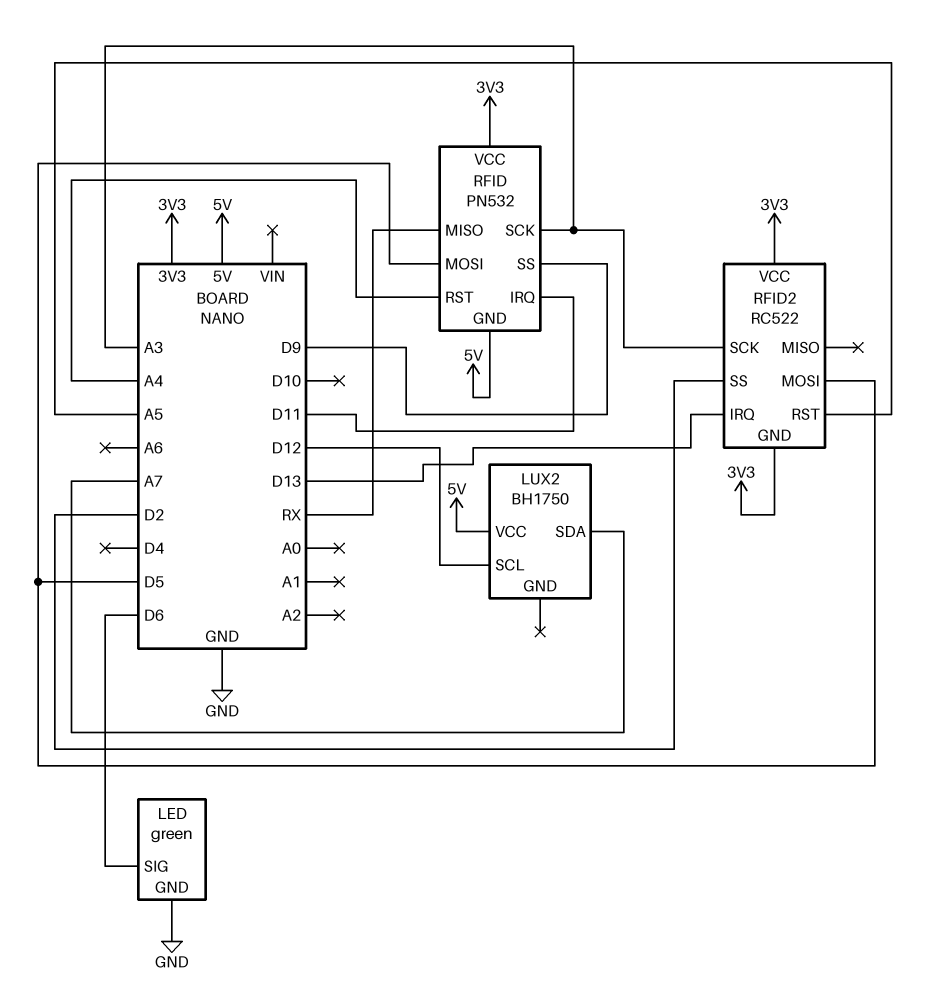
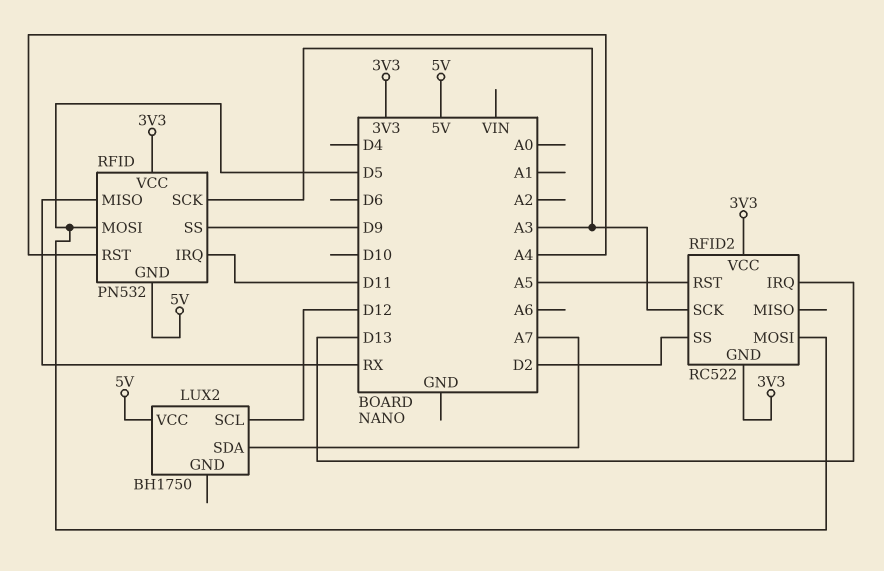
LED: green -> none
LED pin GND: GND -> none
LED pin SIG: D6 -> none

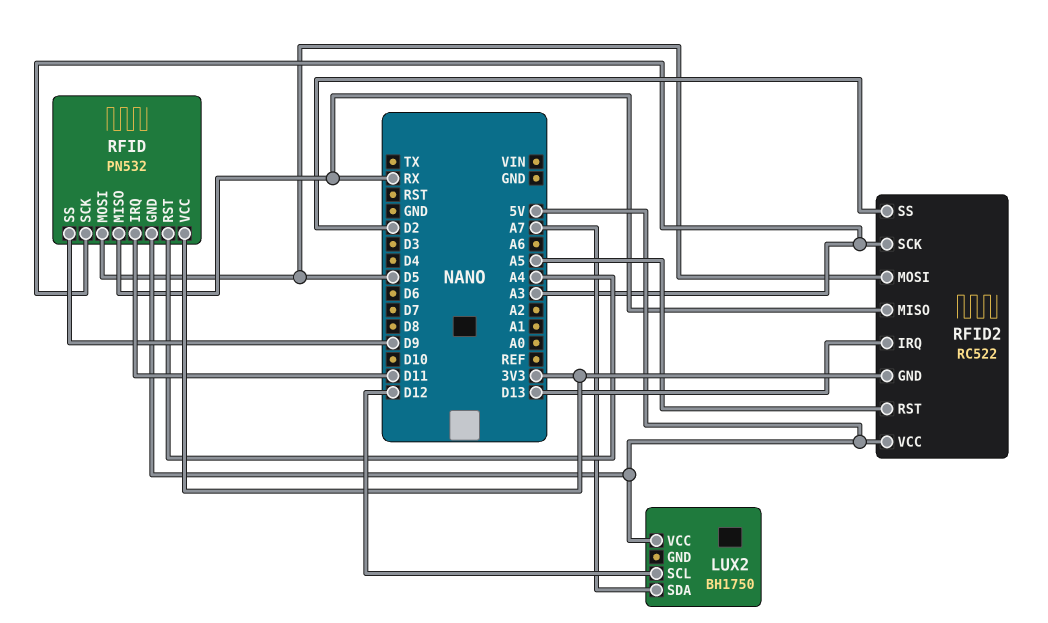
RFID2 pin MISO: none -> RX
RFID2 pin VCC: 3V3 -> 5V

